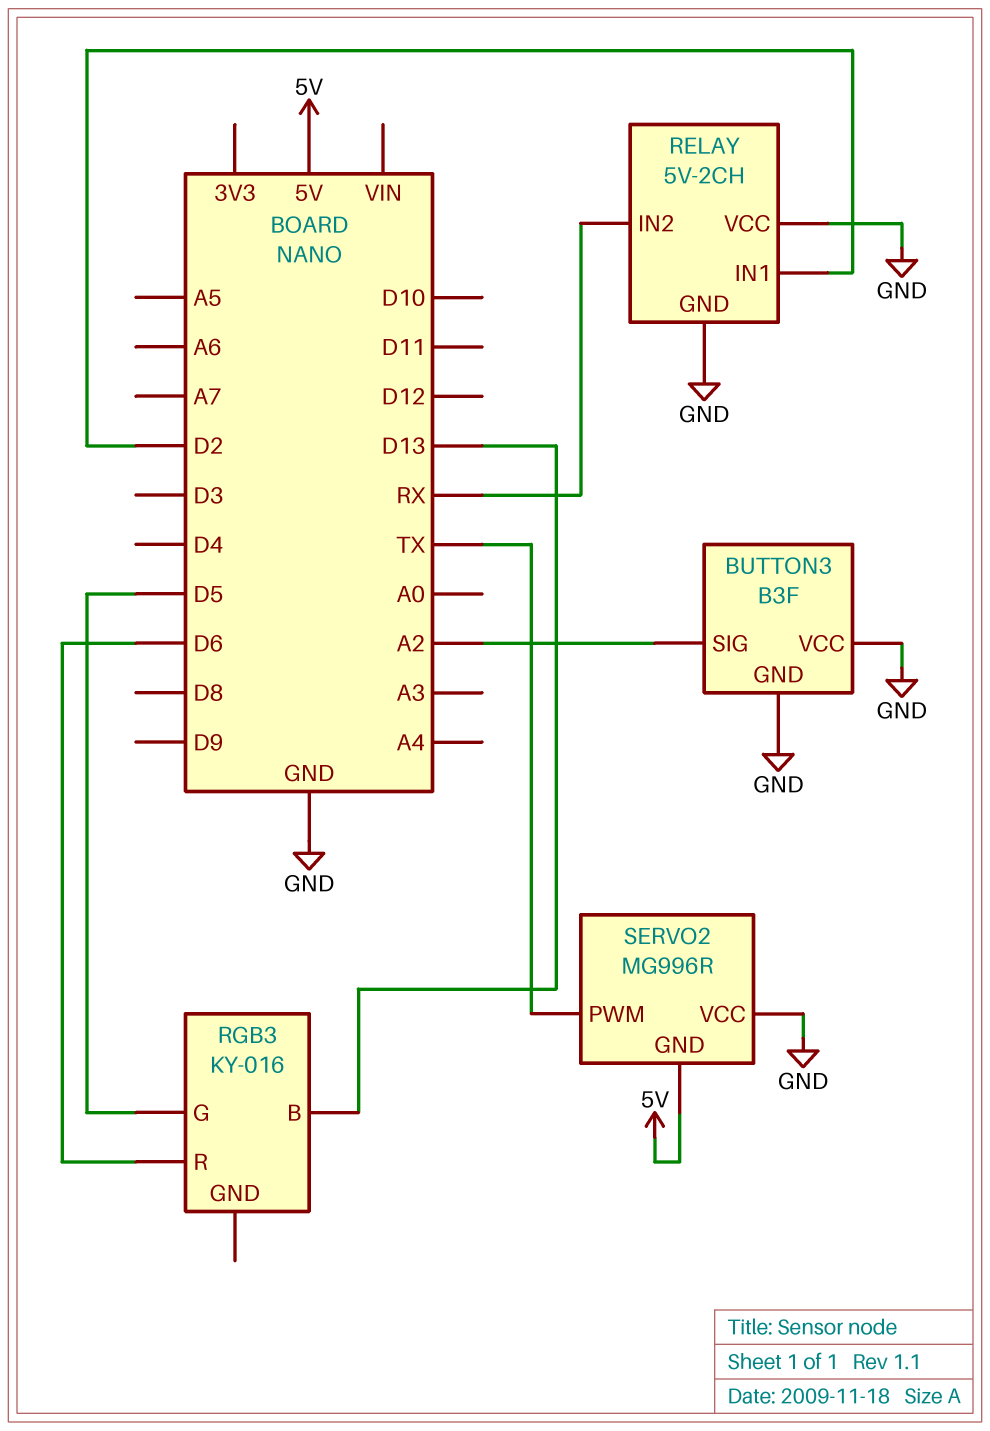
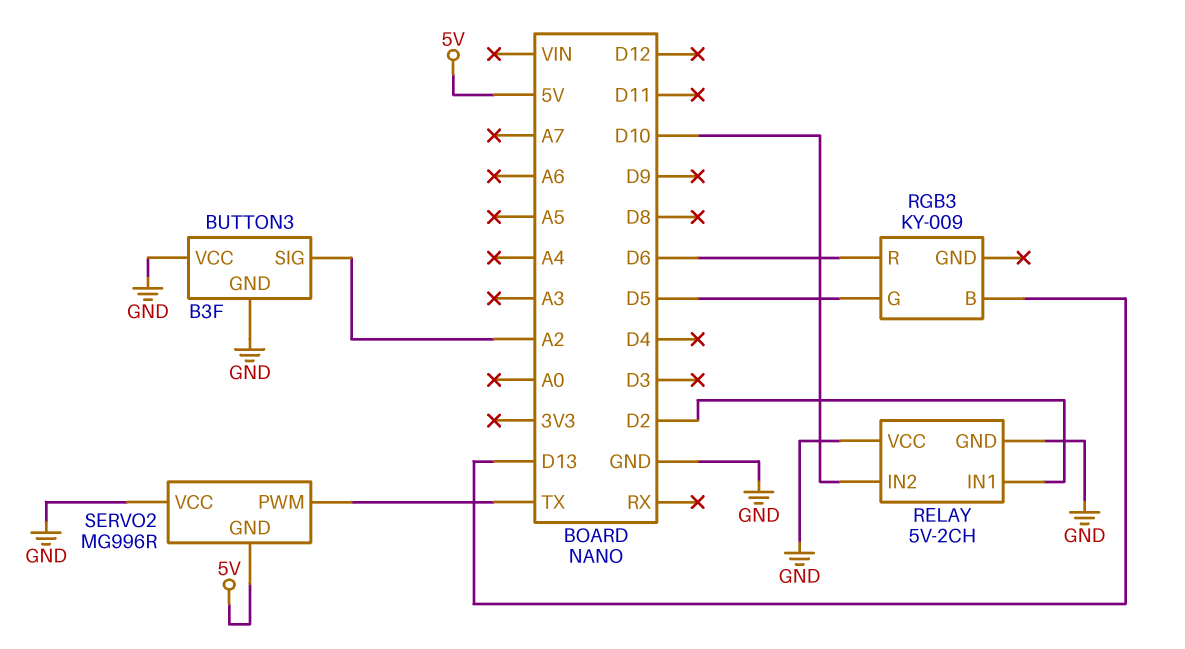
RELAY pin IN2: RX -> D10
RGB3: KY-016 -> KY-009

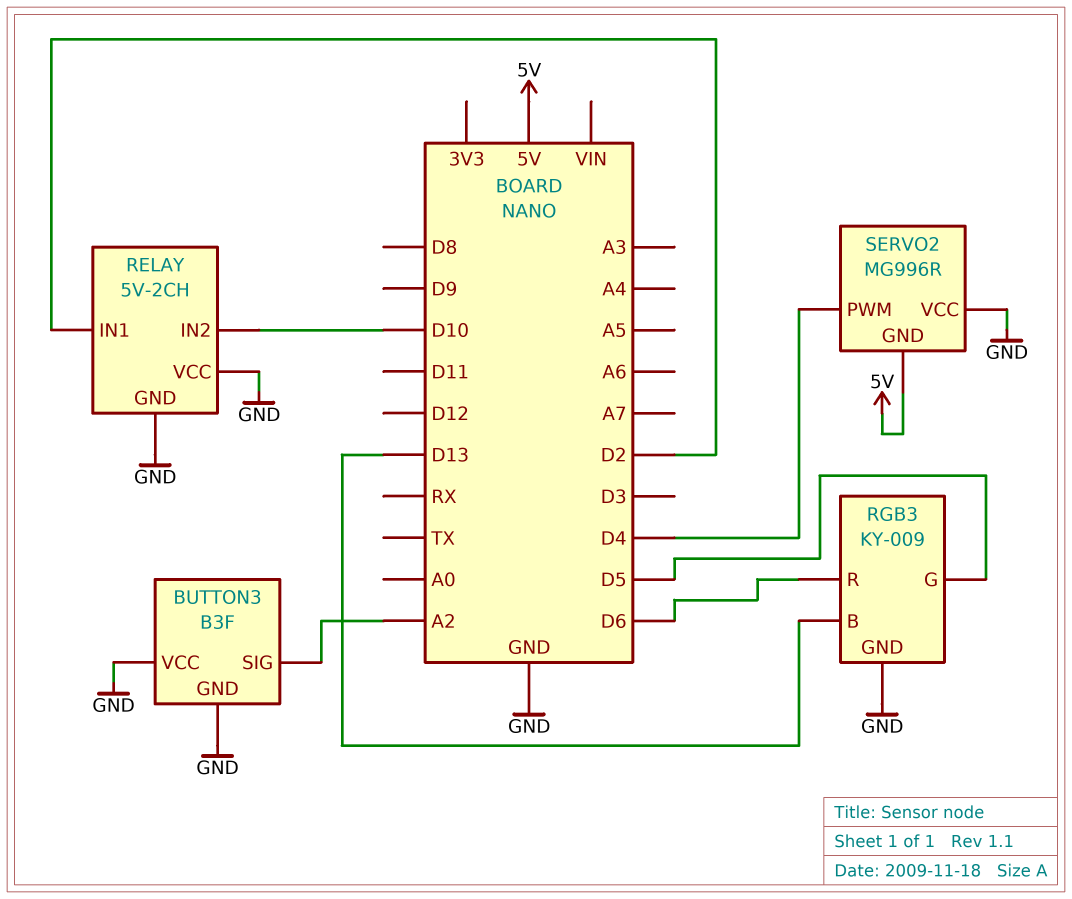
RGB3 pin GND: none -> GND
SERVO2 pin PWM: TX -> D4

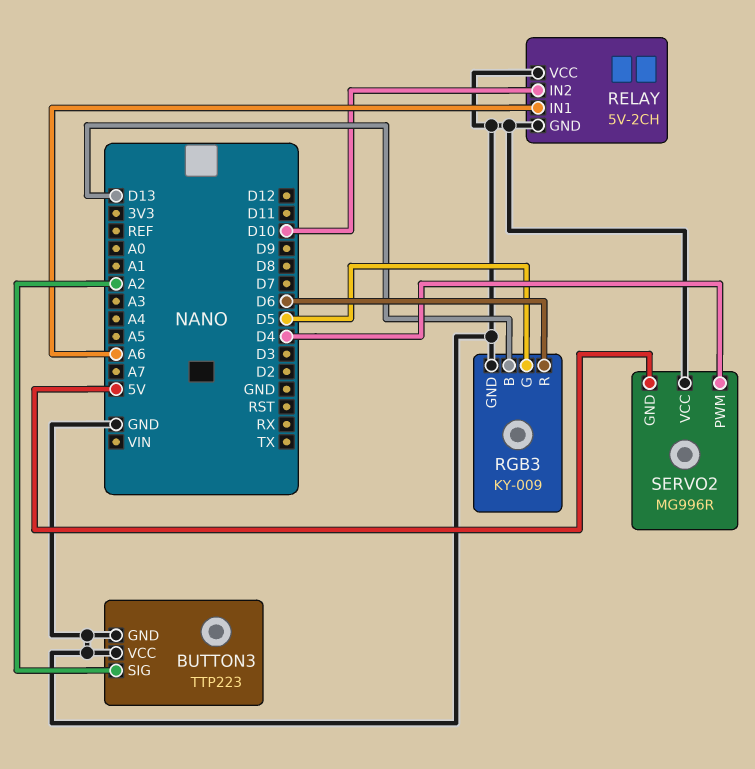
BUTTON3: B3F -> TTP223
RELAY pin IN1: D2 -> A6

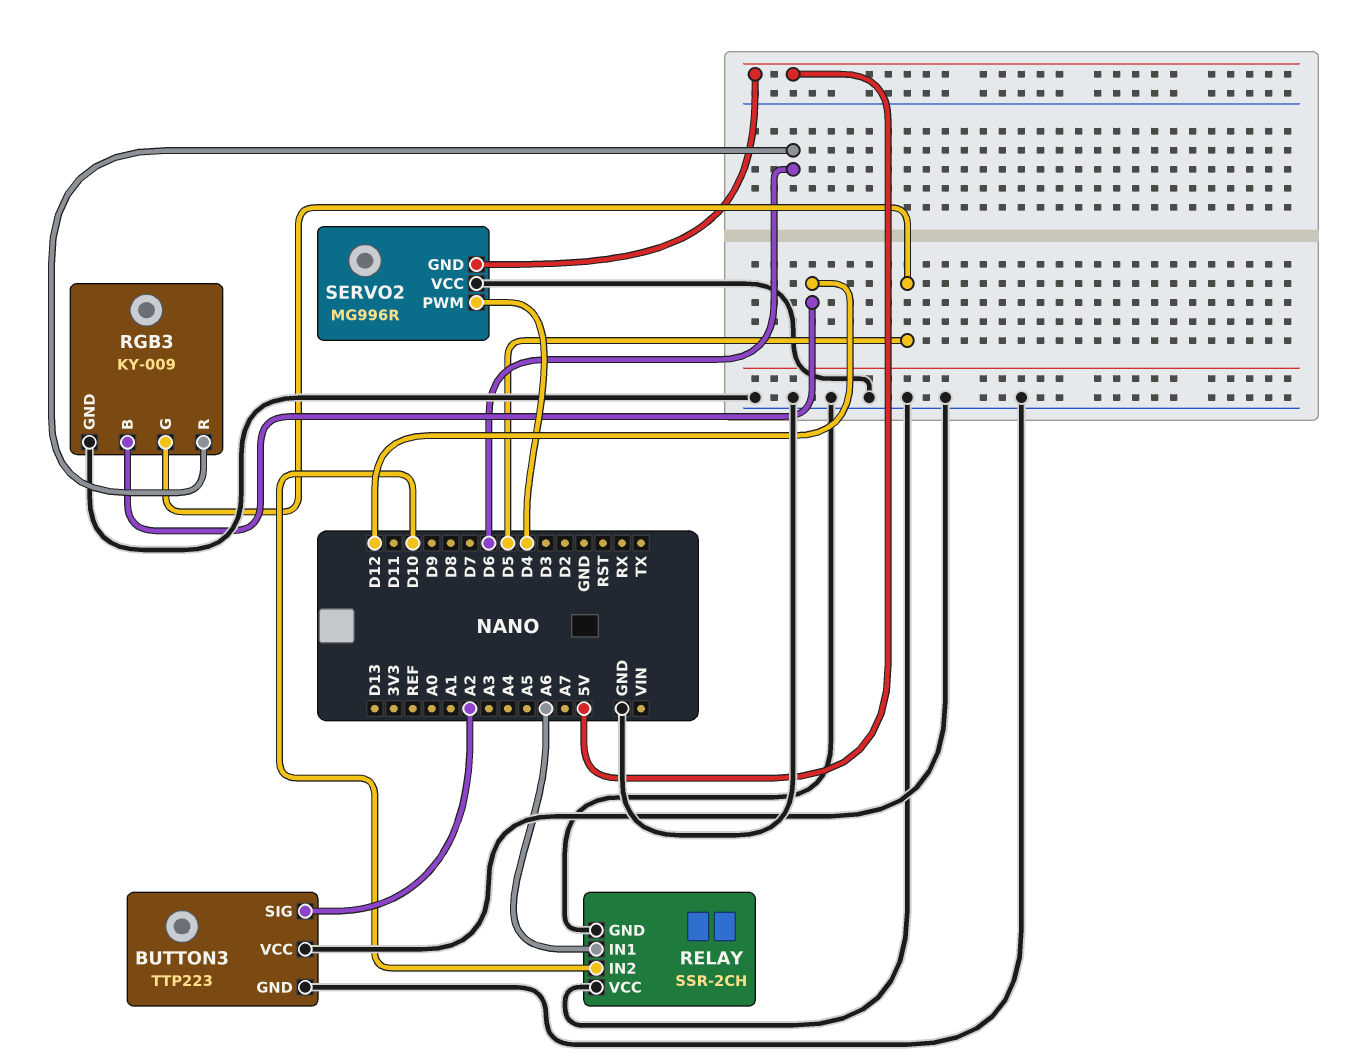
RELAY: 5V-2CH -> SSR-2CH
RGB3 pin B: D13 -> D12

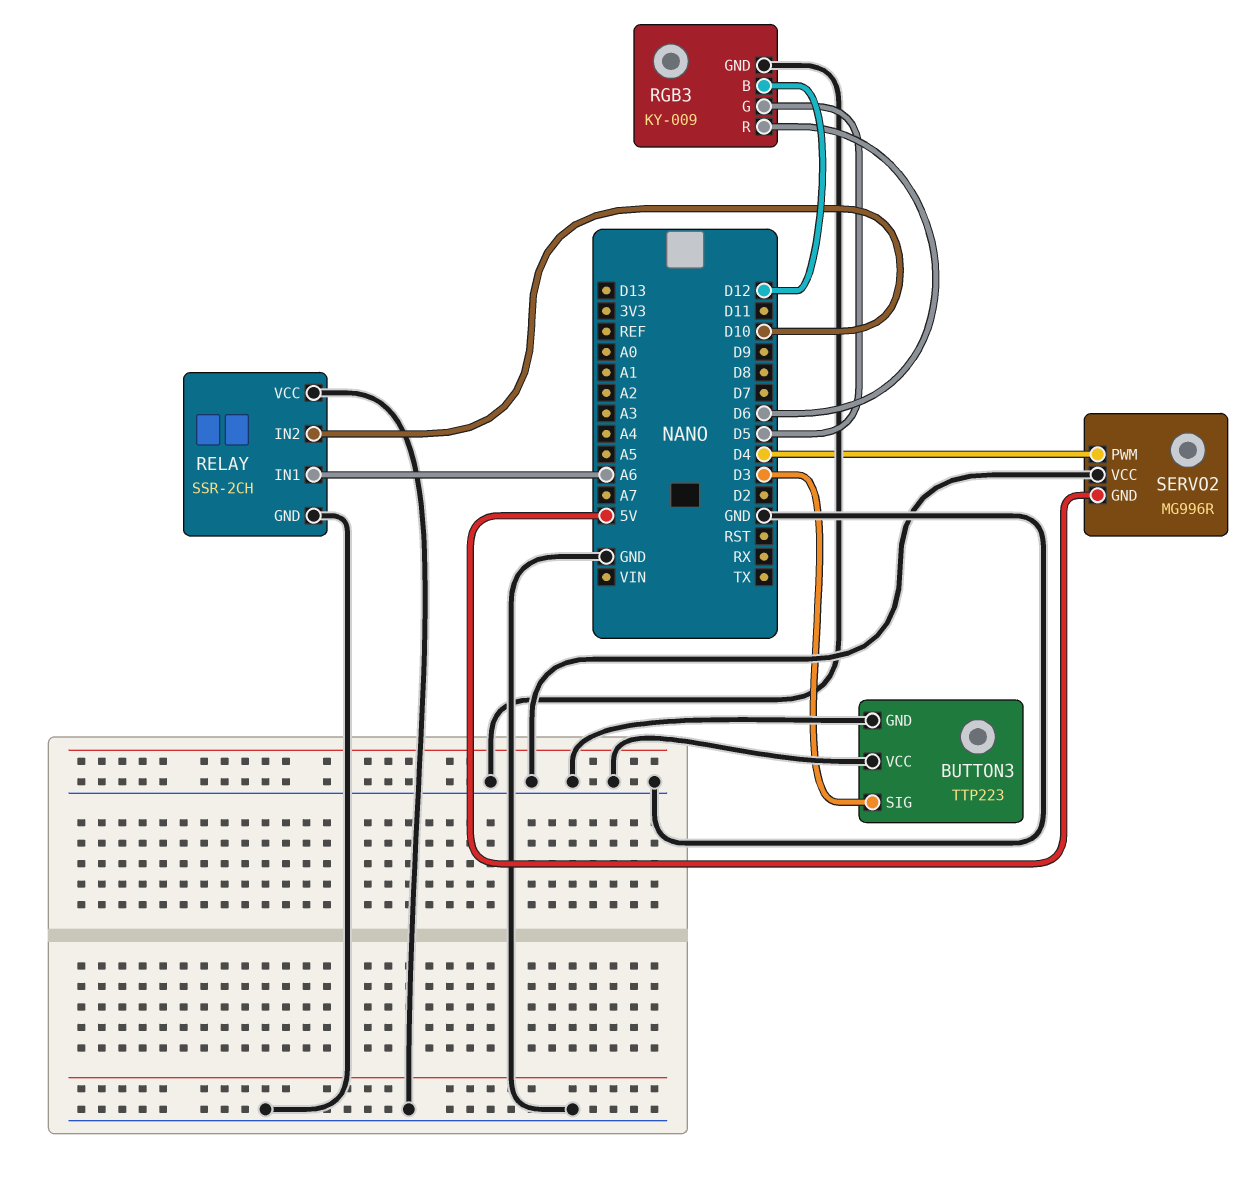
BUTTON3 pin SIG: A2 -> D3

